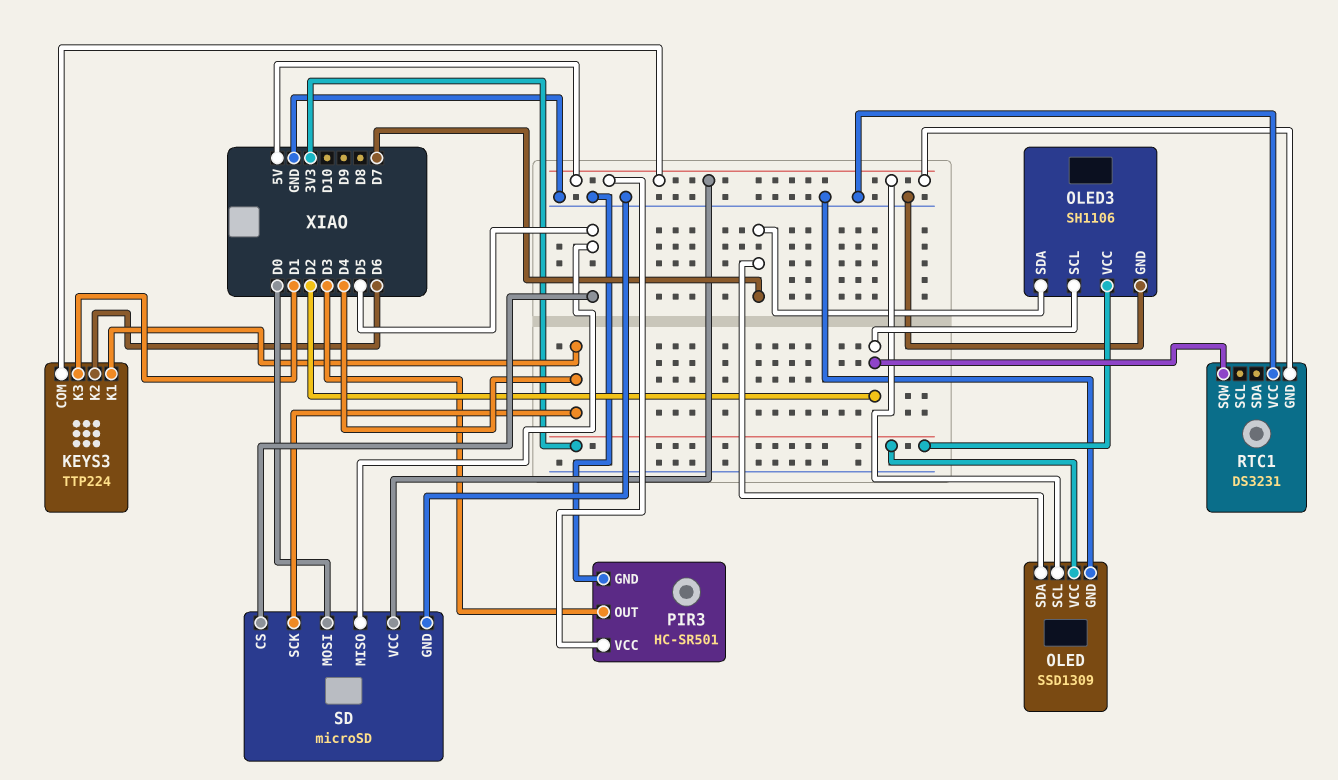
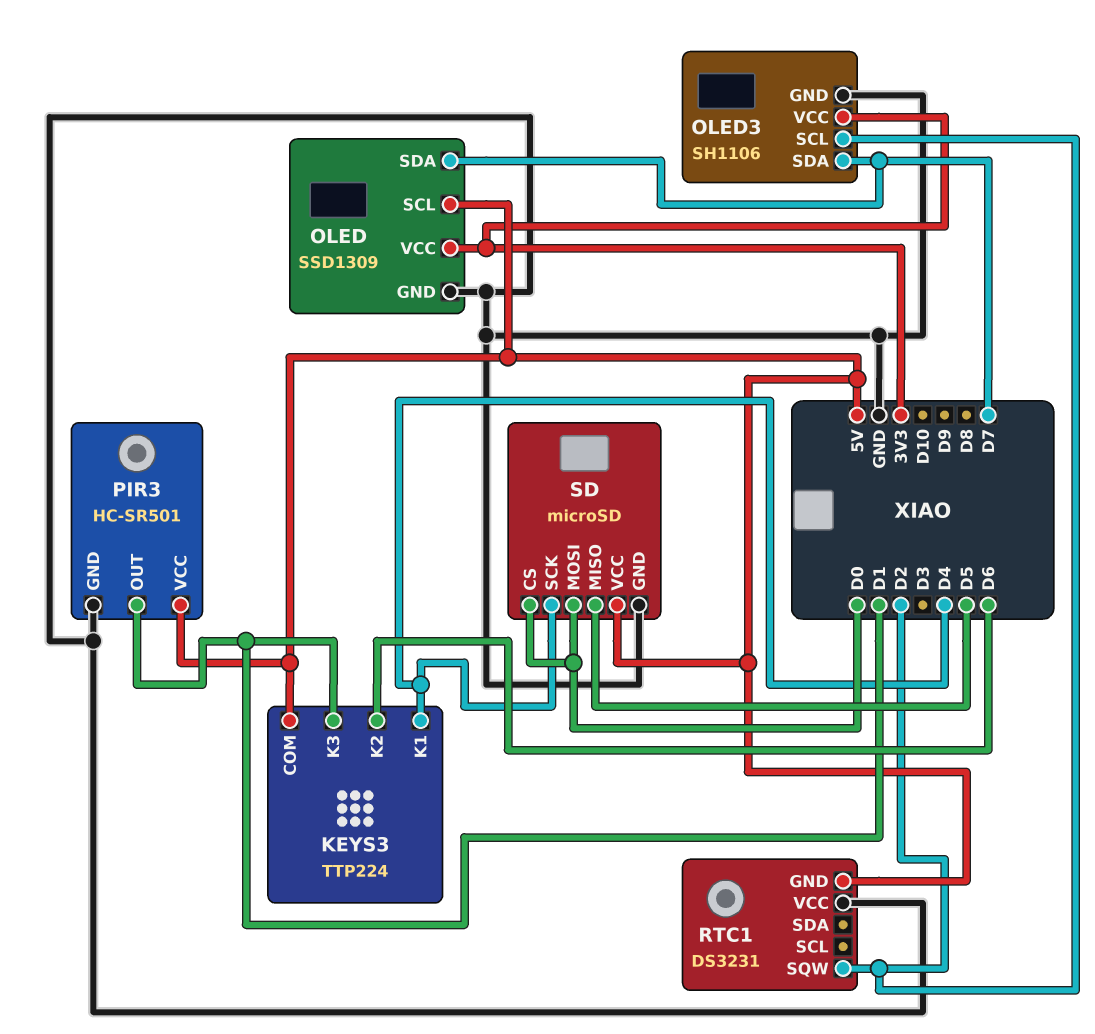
PIR3 pin OUT: D3 -> D1
SD pin CS: D5 -> D0

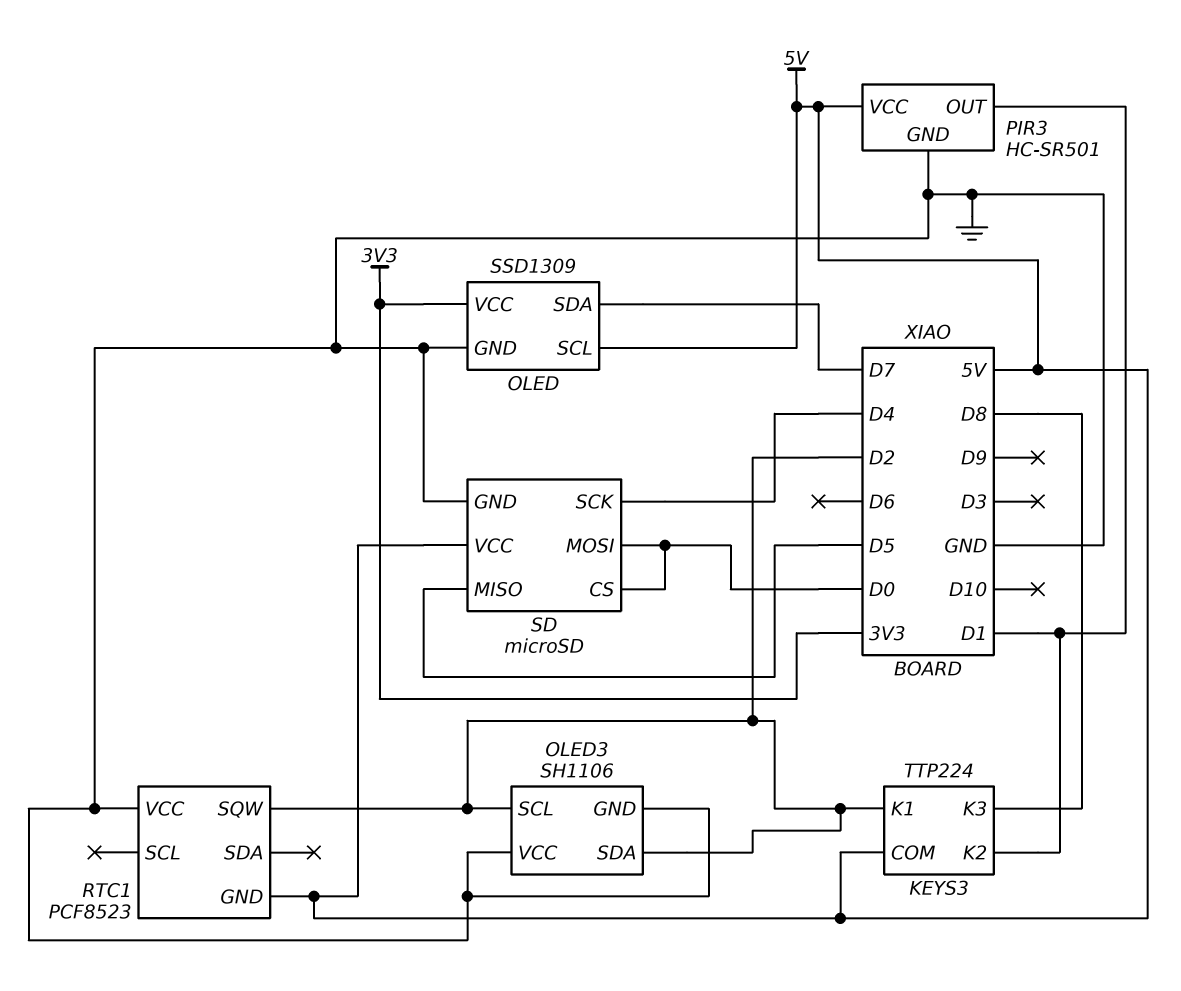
KEYS3 pin K1: D4 -> D2
KEYS3 pin K2: D6 -> D1
KEYS3 pin K3: D1 -> D8
OLED3 pin SDA: D7 -> D2
OLED3 pin VCC: 3V3 -> GND
RTC1: DS3231 -> PCF8523

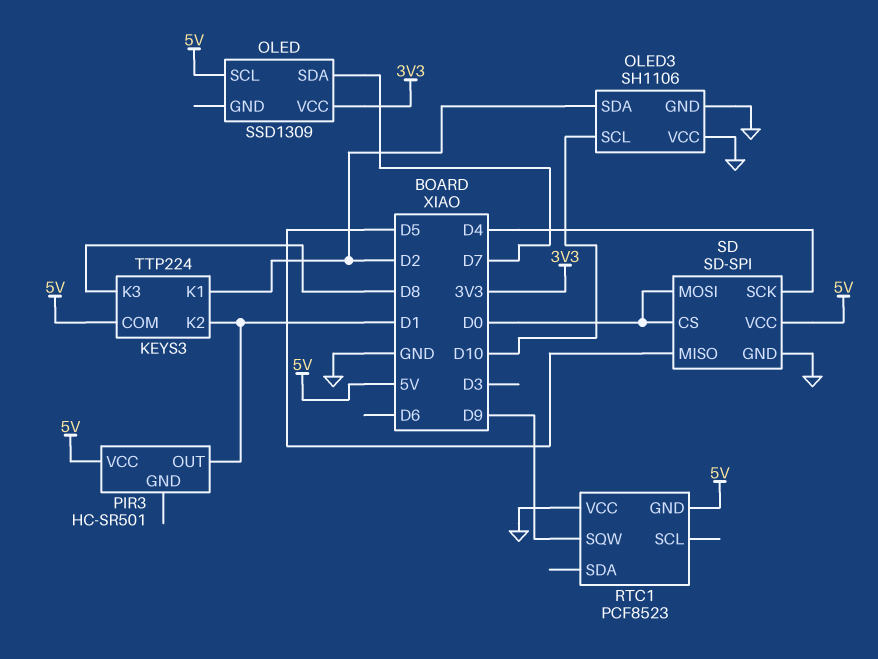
OLED pin GND: GND -> none
OLED3 pin SCL: D2 -> D10
PIR3 pin GND: GND -> none
RTC1 pin SQW: D2 -> D9
SD: microSD -> SD-SPI

